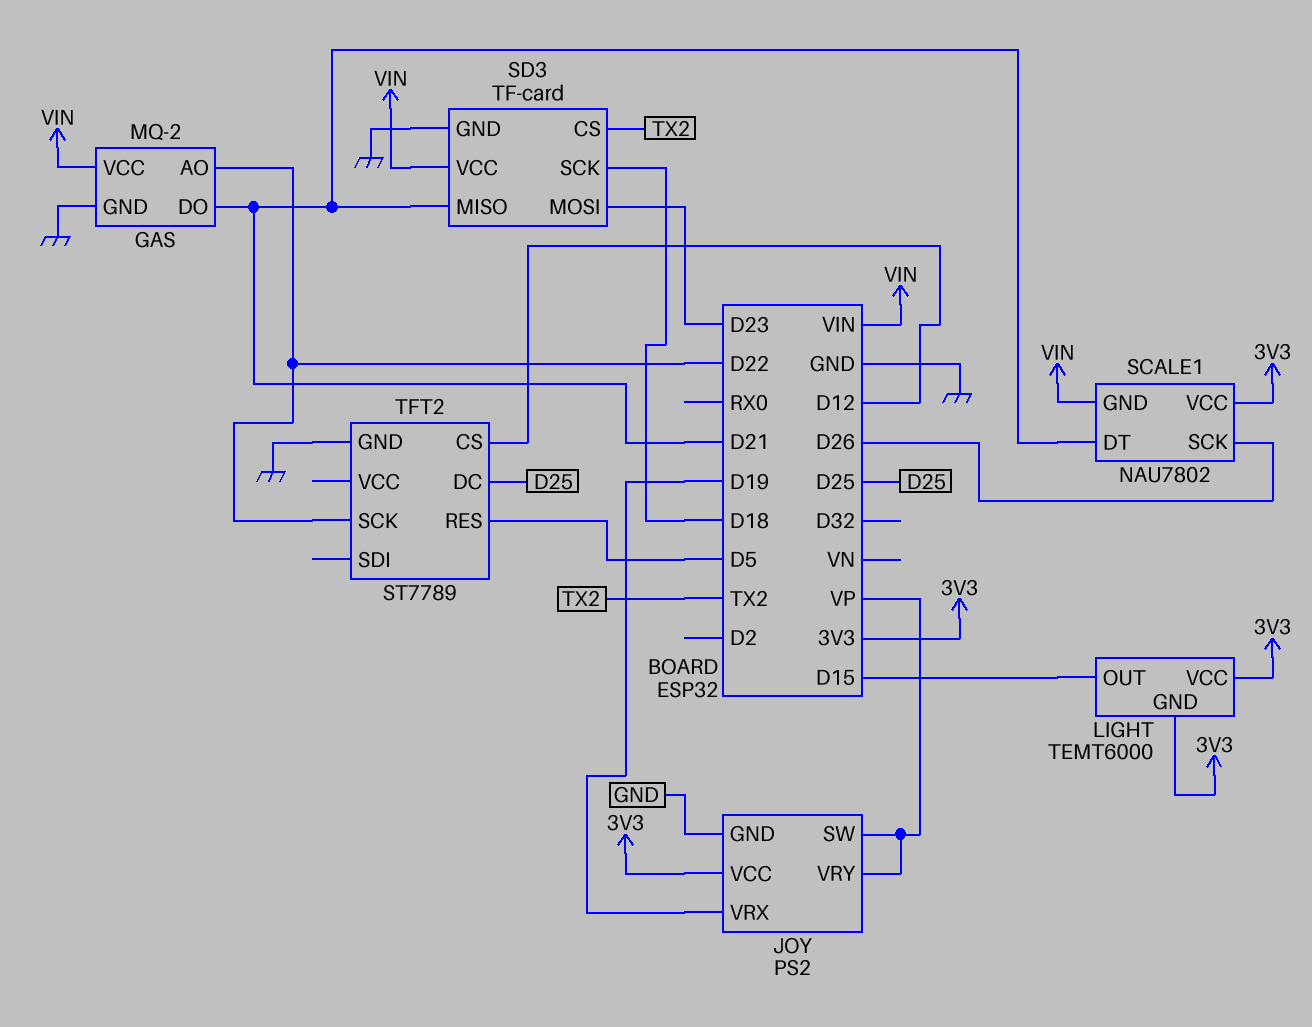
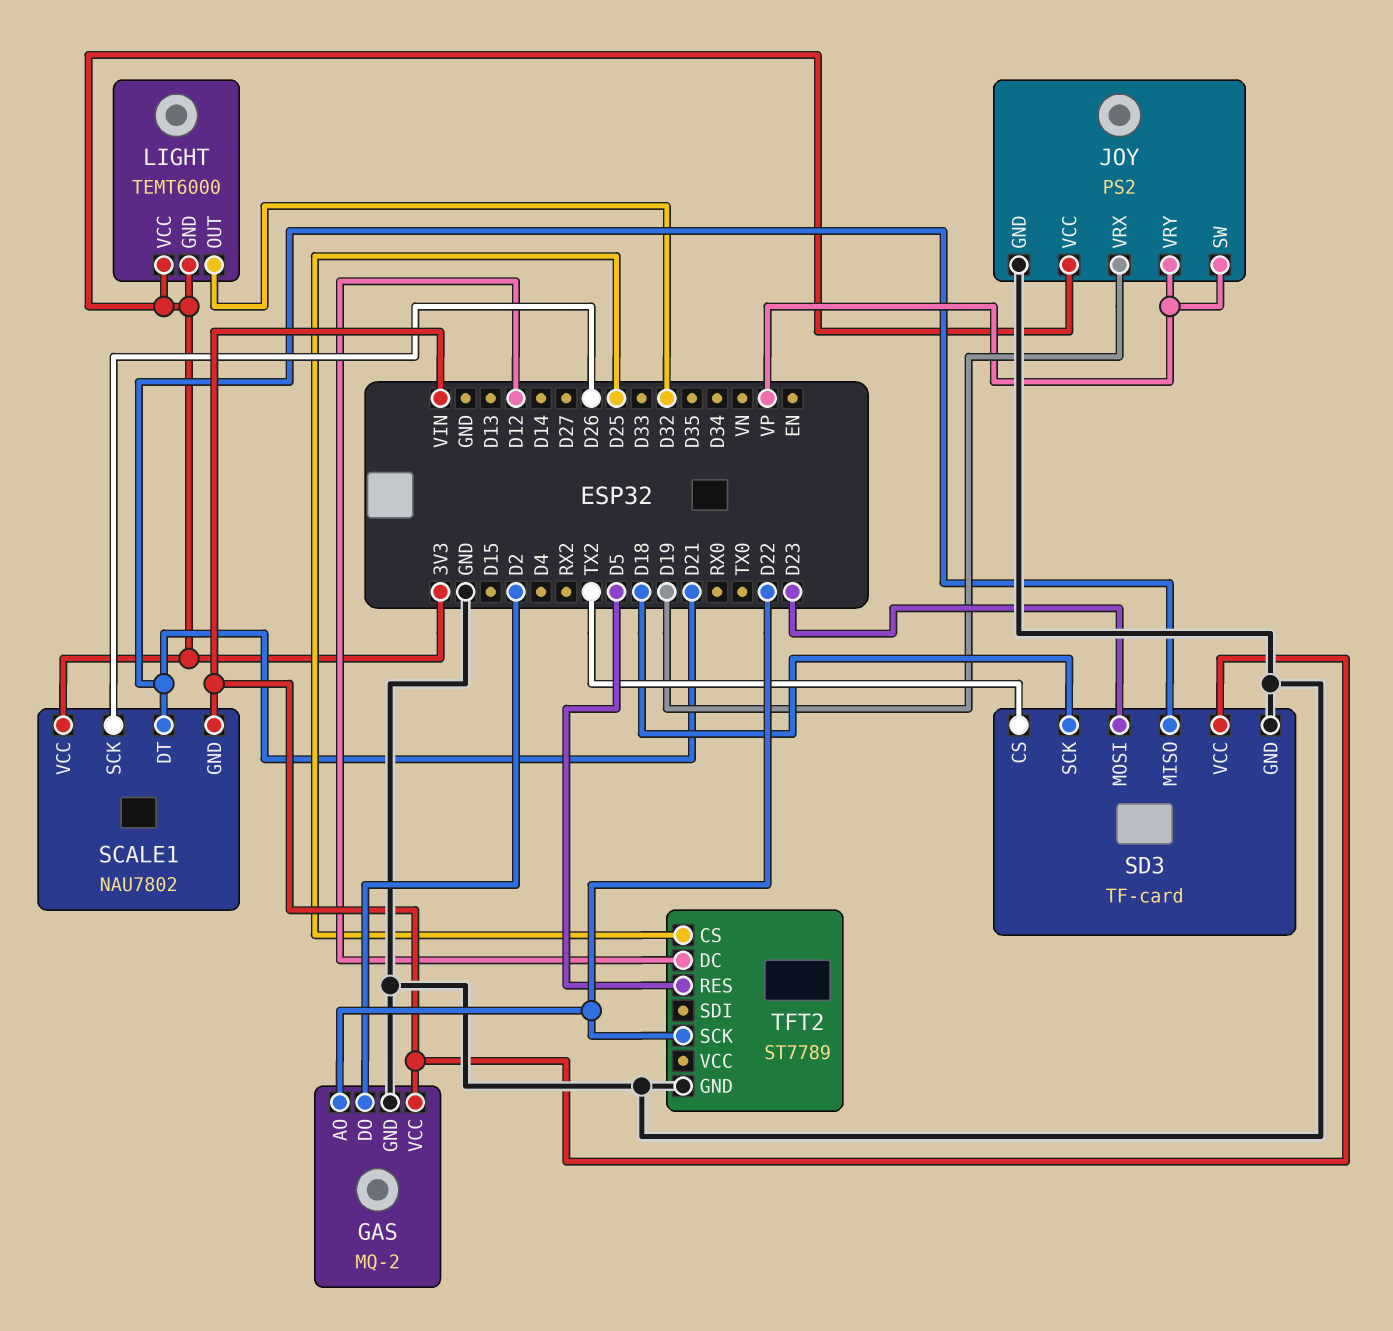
GAS pin DO: D21 -> D2
LIGHT pin OUT: D15 -> D32
TFT2 pin CS: D12 -> D25
TFT2 pin DC: D25 -> D12

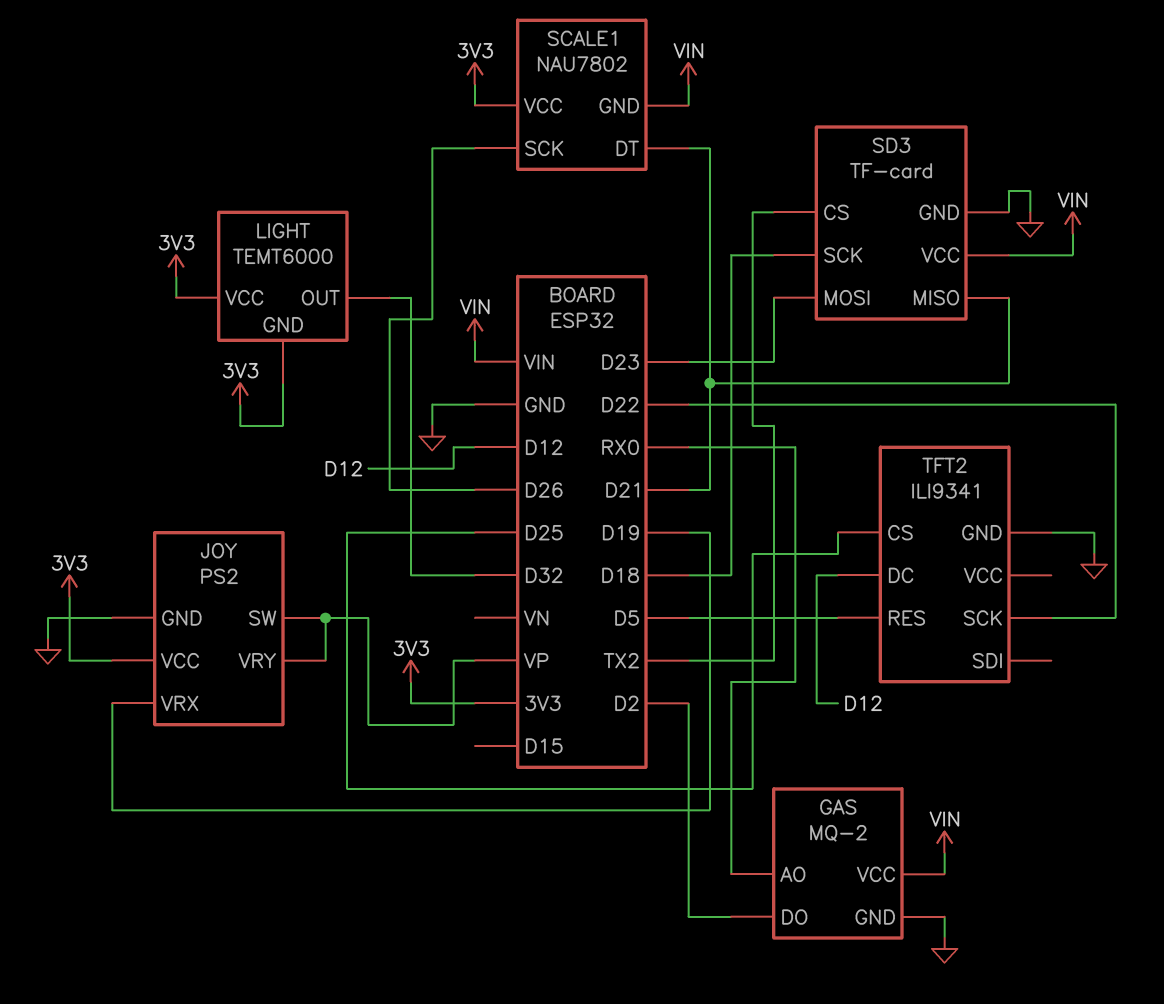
GAS pin AO: D22 -> RX0
TFT2: ST7789 -> ILI9341

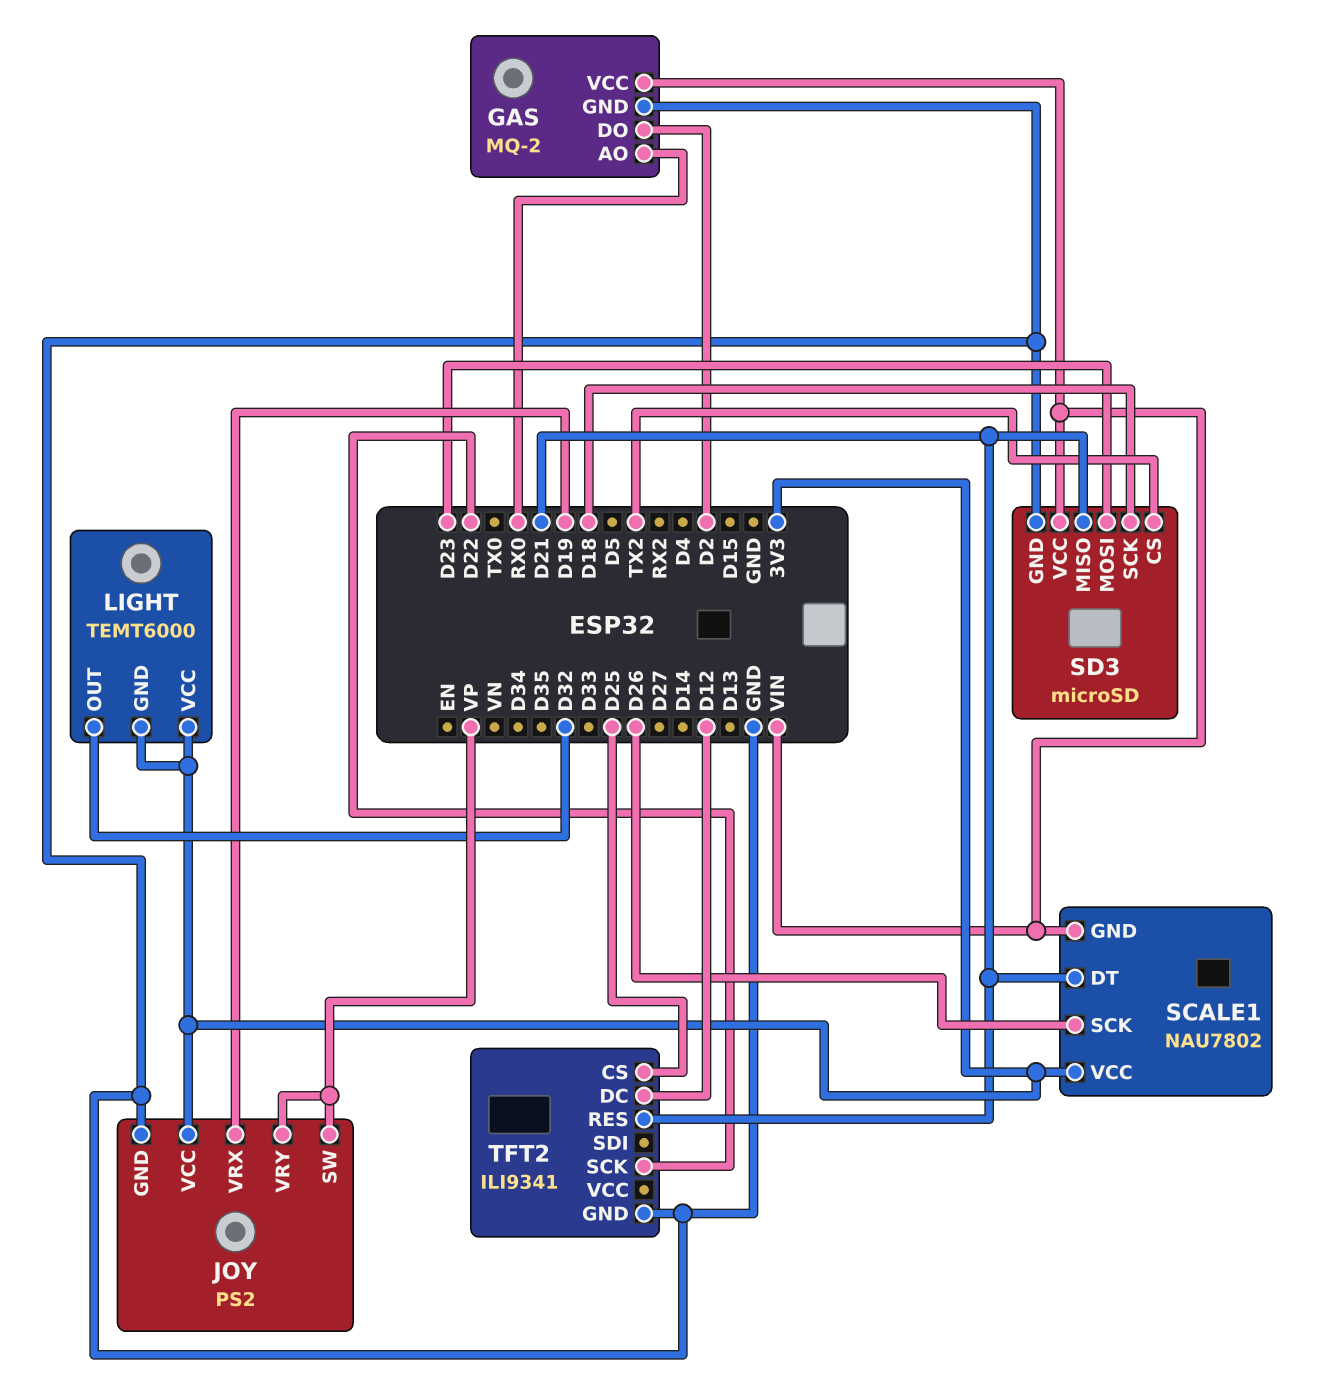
SD3: TF-card -> microSD
TFT2 pin RES: D5 -> D21

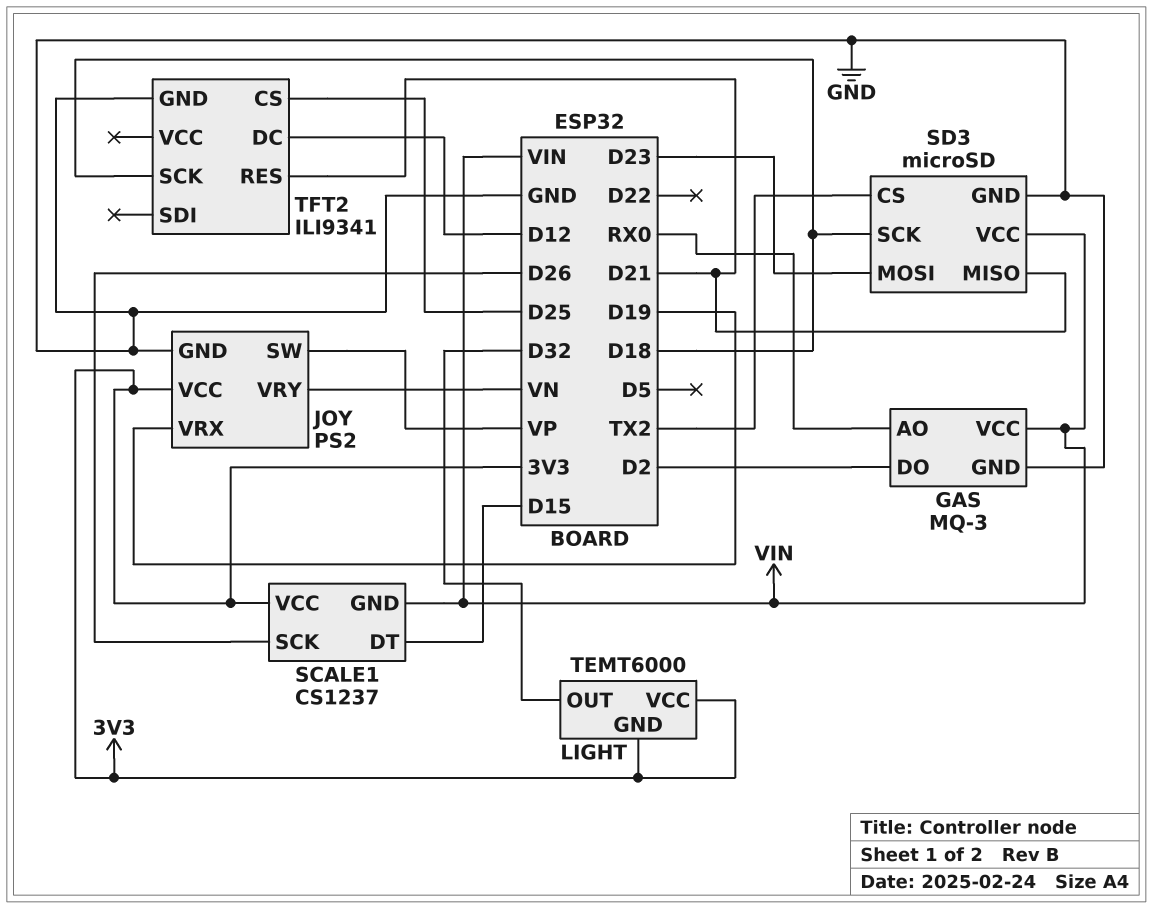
GAS: MQ-2 -> MQ-3
JOY pin VRY: VP -> VN
SCALE1: NAU7802 -> CS1237
SCALE1 pin DT: D21 -> D15
TFT2 pin SCK: D22 -> D18

